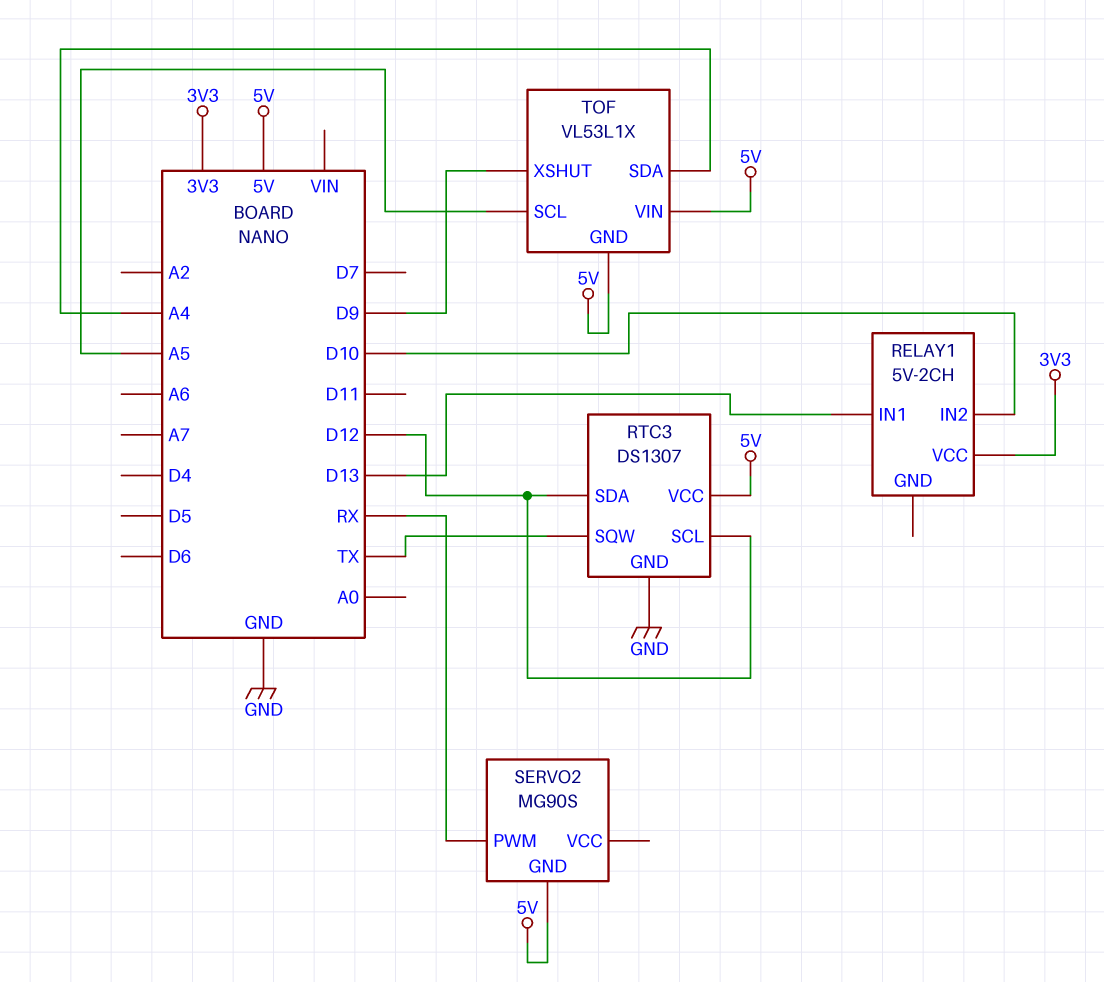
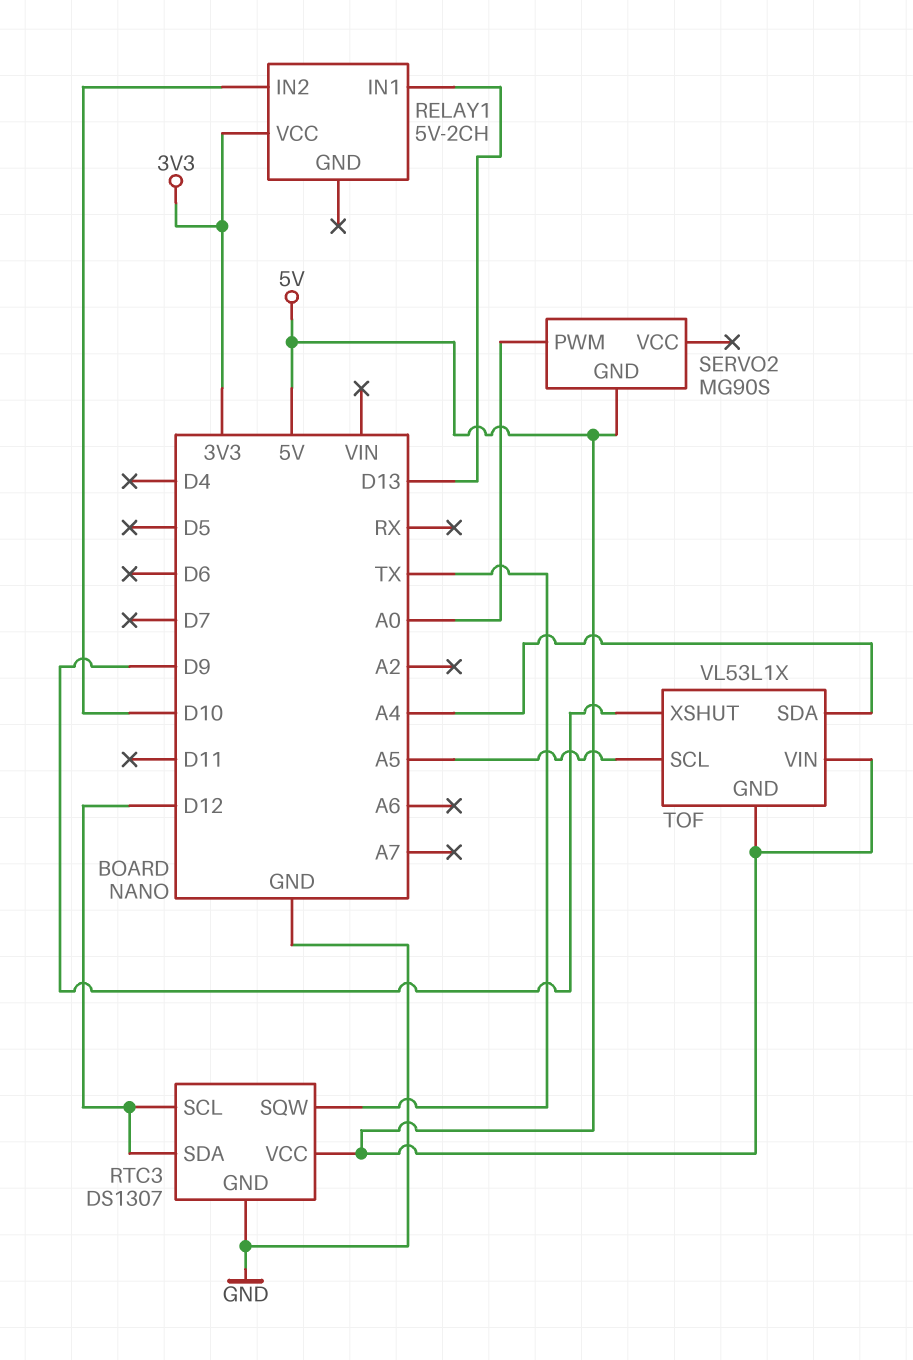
SERVO2 pin PWM: RX -> A0

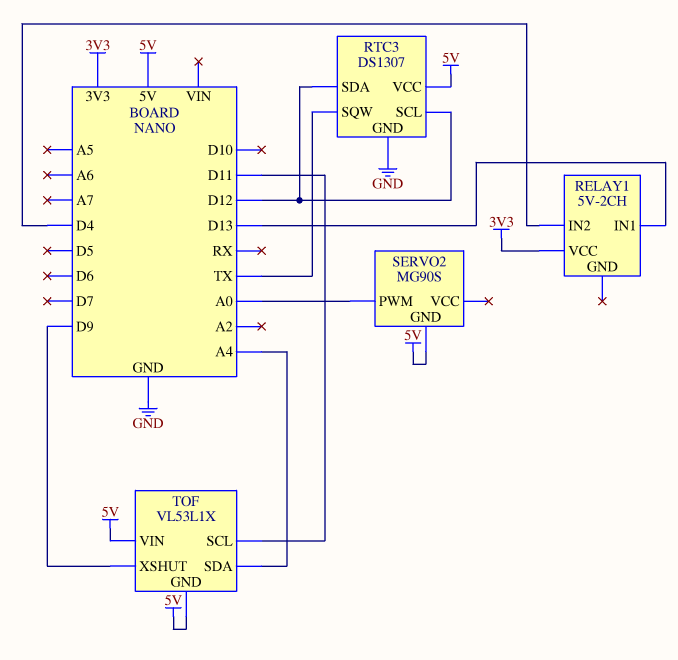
RELAY1 pin IN2: D10 -> D4
TOF pin SCL: A5 -> D11

